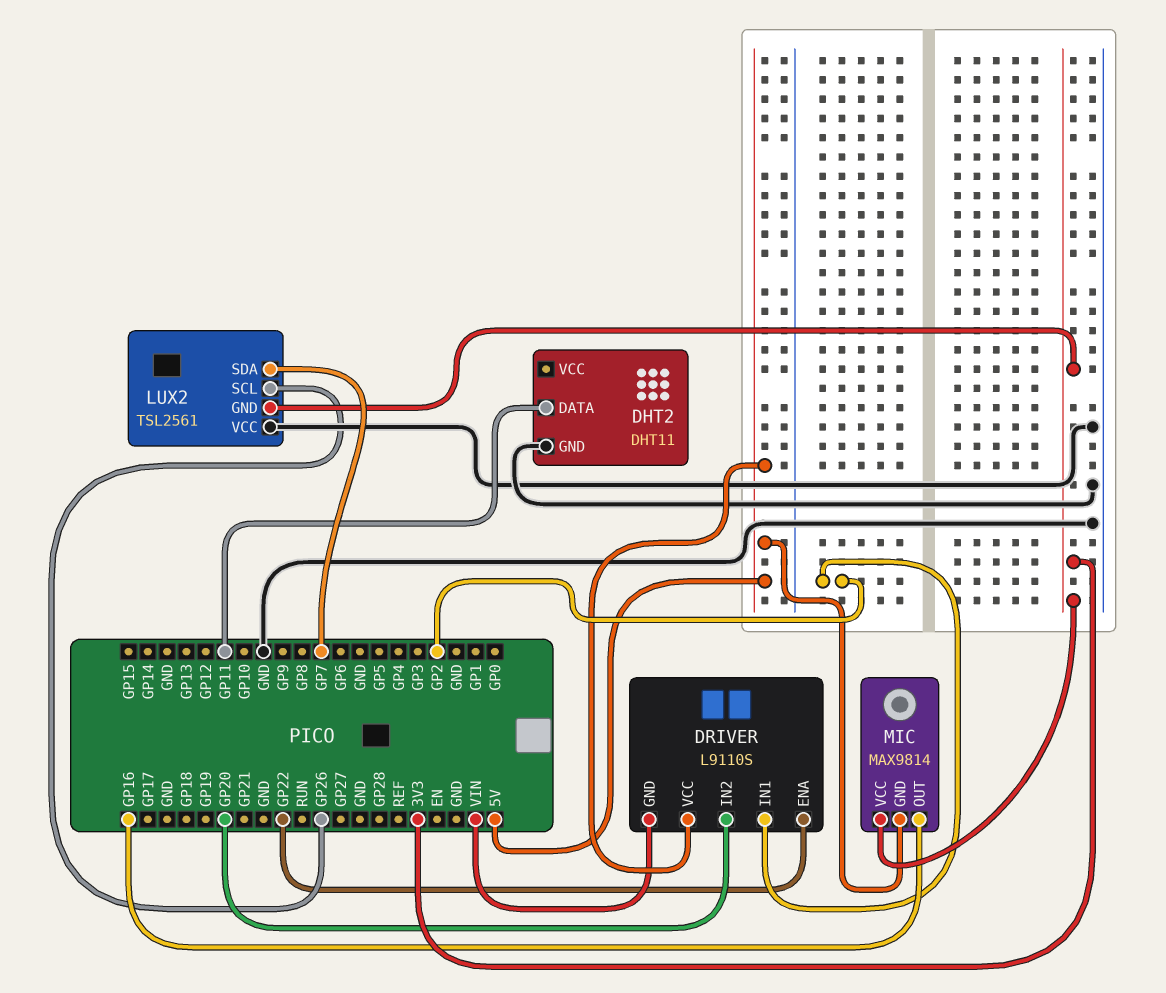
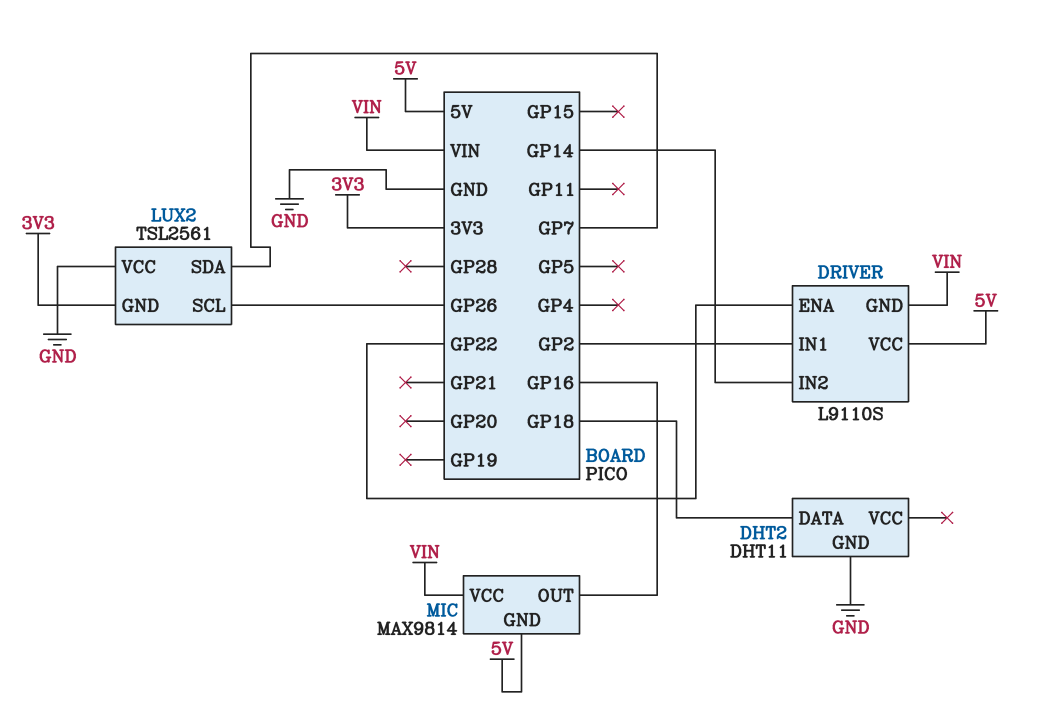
DHT2 pin DATA: GP11 -> GP18
DRIVER pin IN2: GP20 -> GP14
MIC pin VCC: 3V3 -> VIN

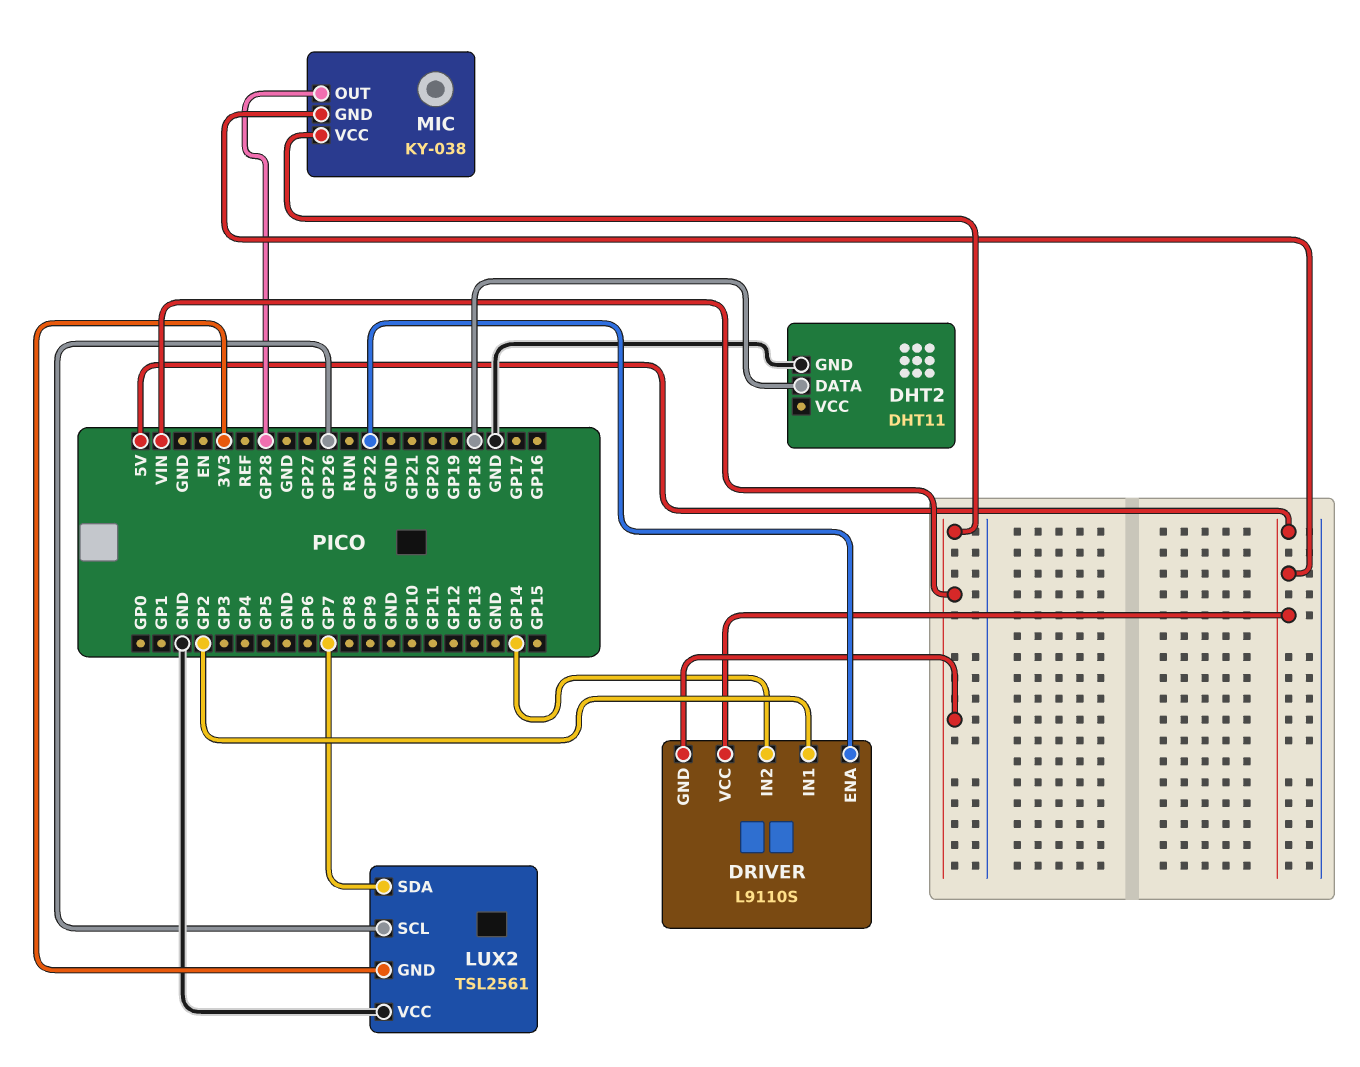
MIC: MAX9814 -> KY-038
MIC pin OUT: GP16 -> GP28

